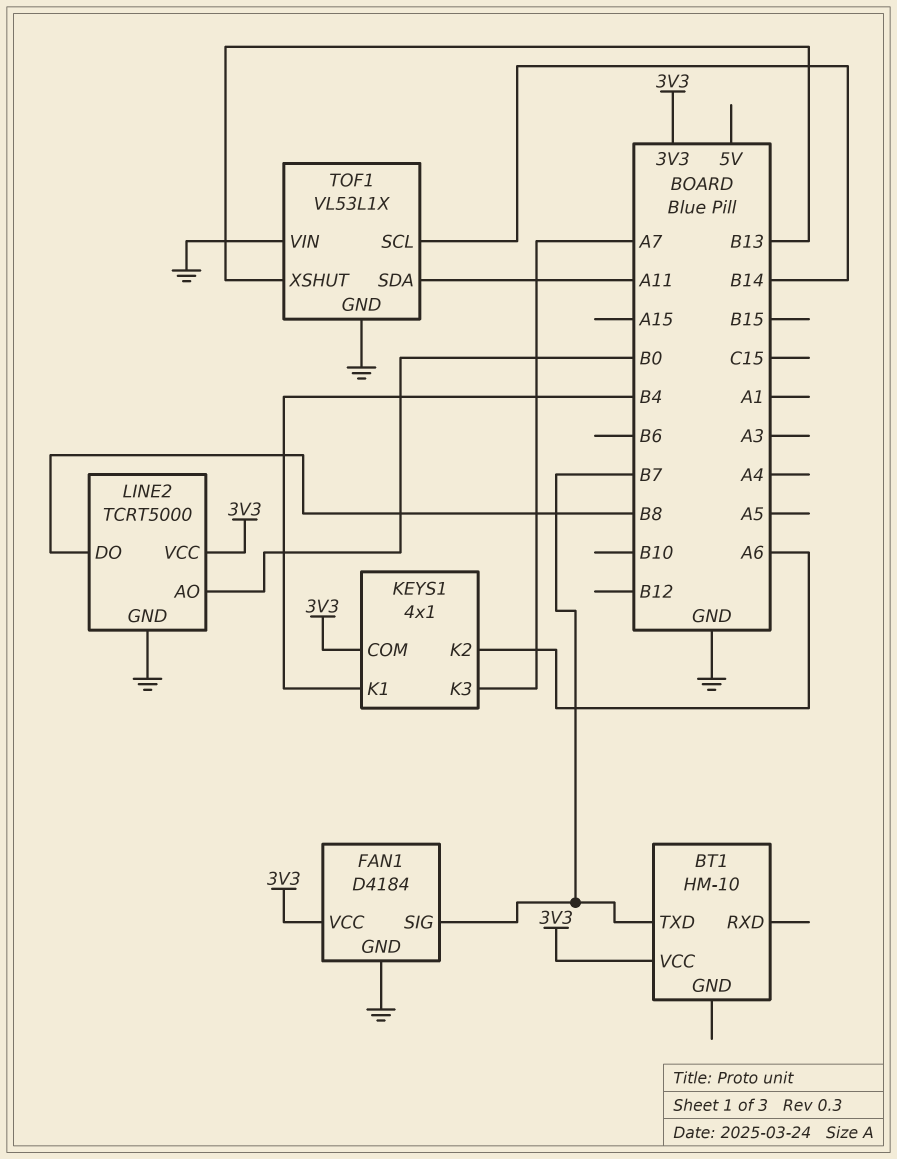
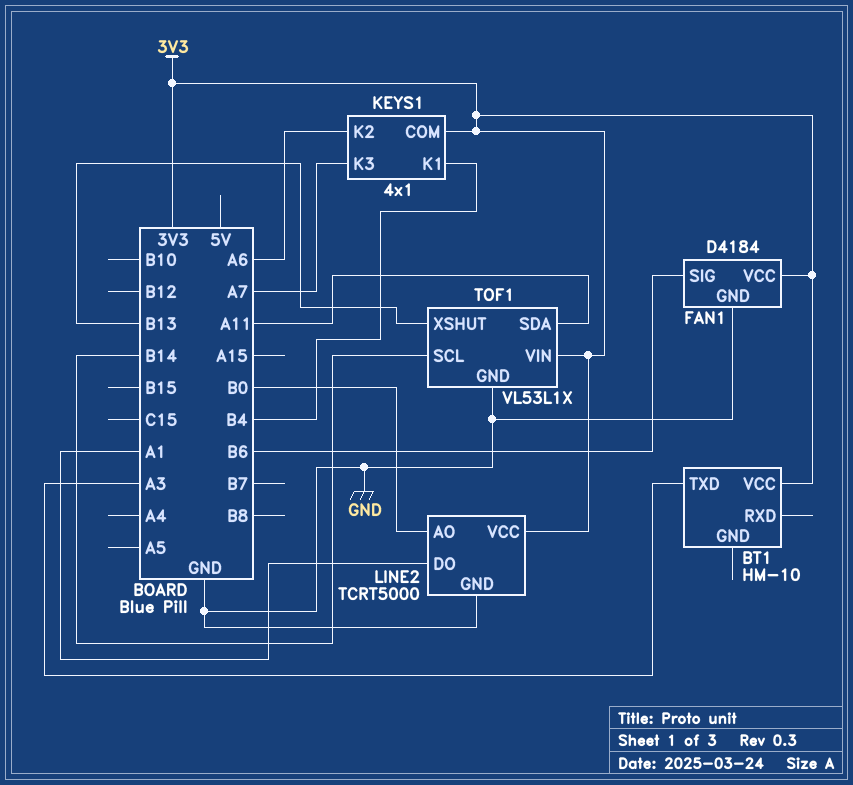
BT1 pin TXD: B7 -> A3
FAN1 pin SIG: B7 -> B6
LINE2 pin DO: B8 -> A1
TOF1 pin VIN: GND -> 3V3

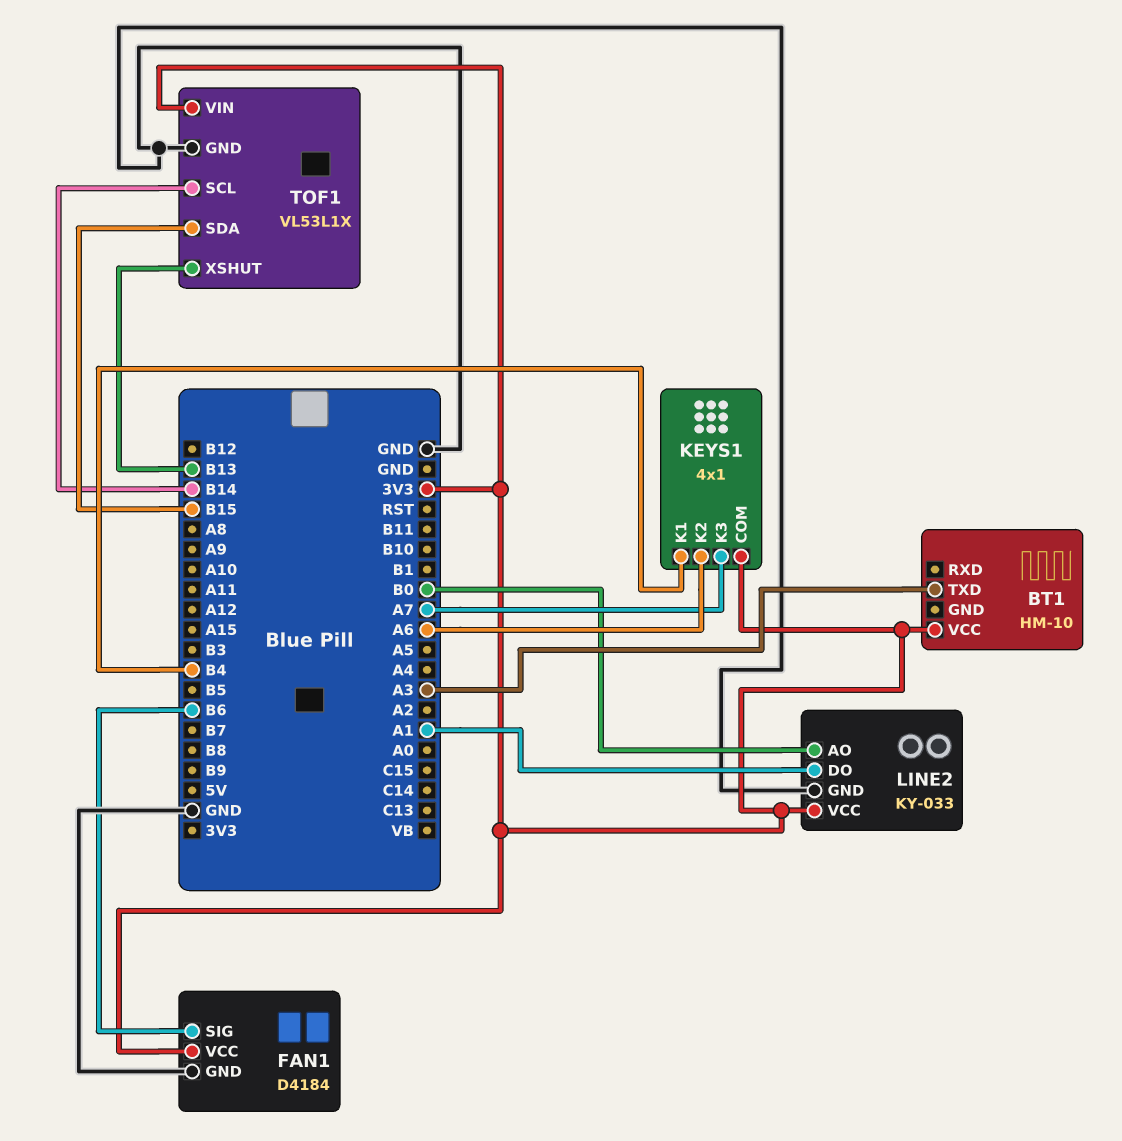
LINE2: TCRT5000 -> KY-033
TOF1 pin SDA: A11 -> B15

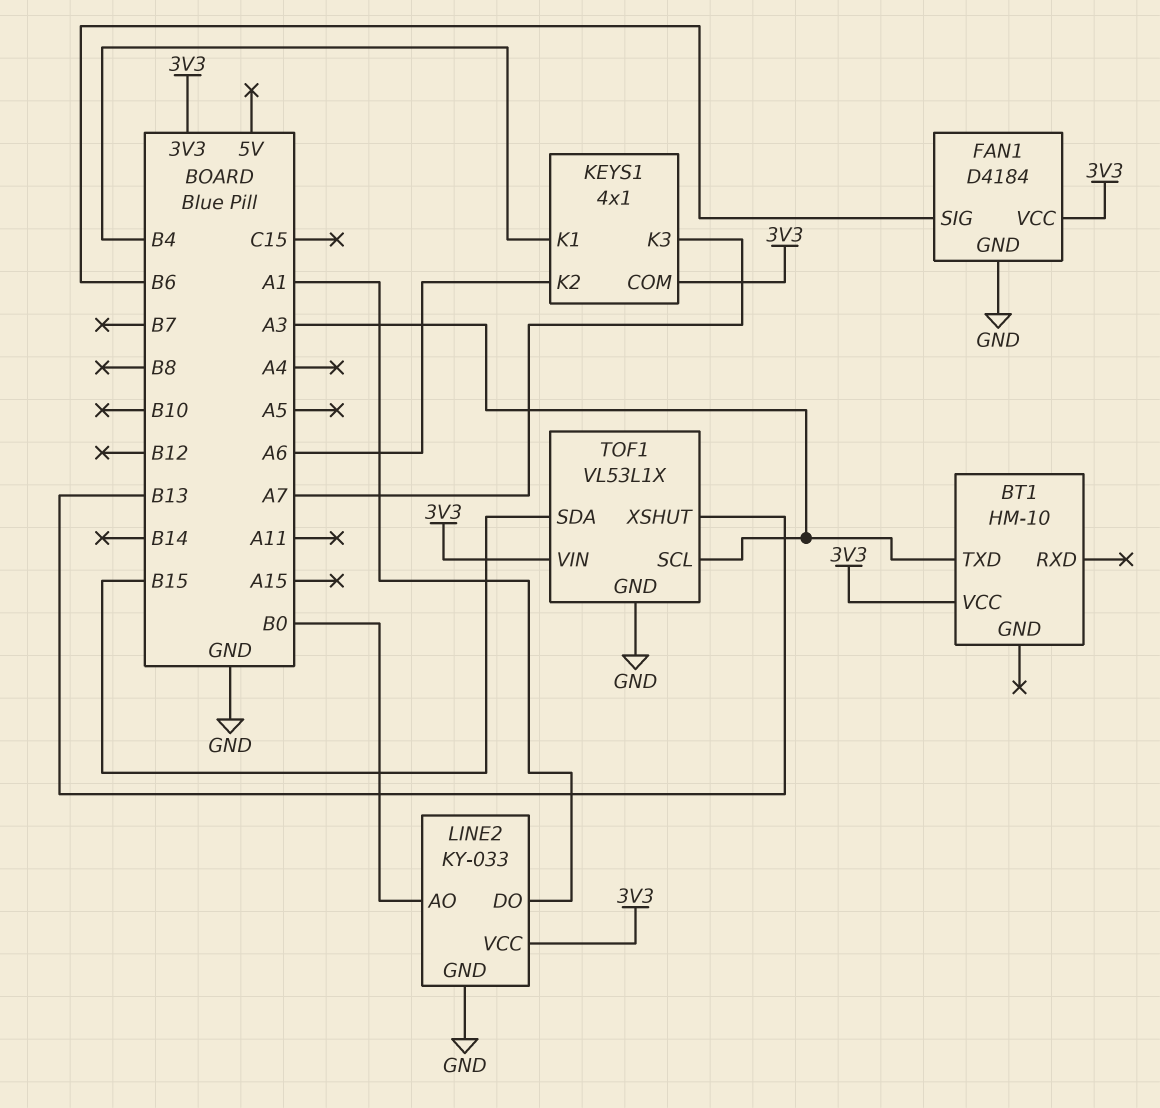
TOF1 pin SCL: B14 -> A3

